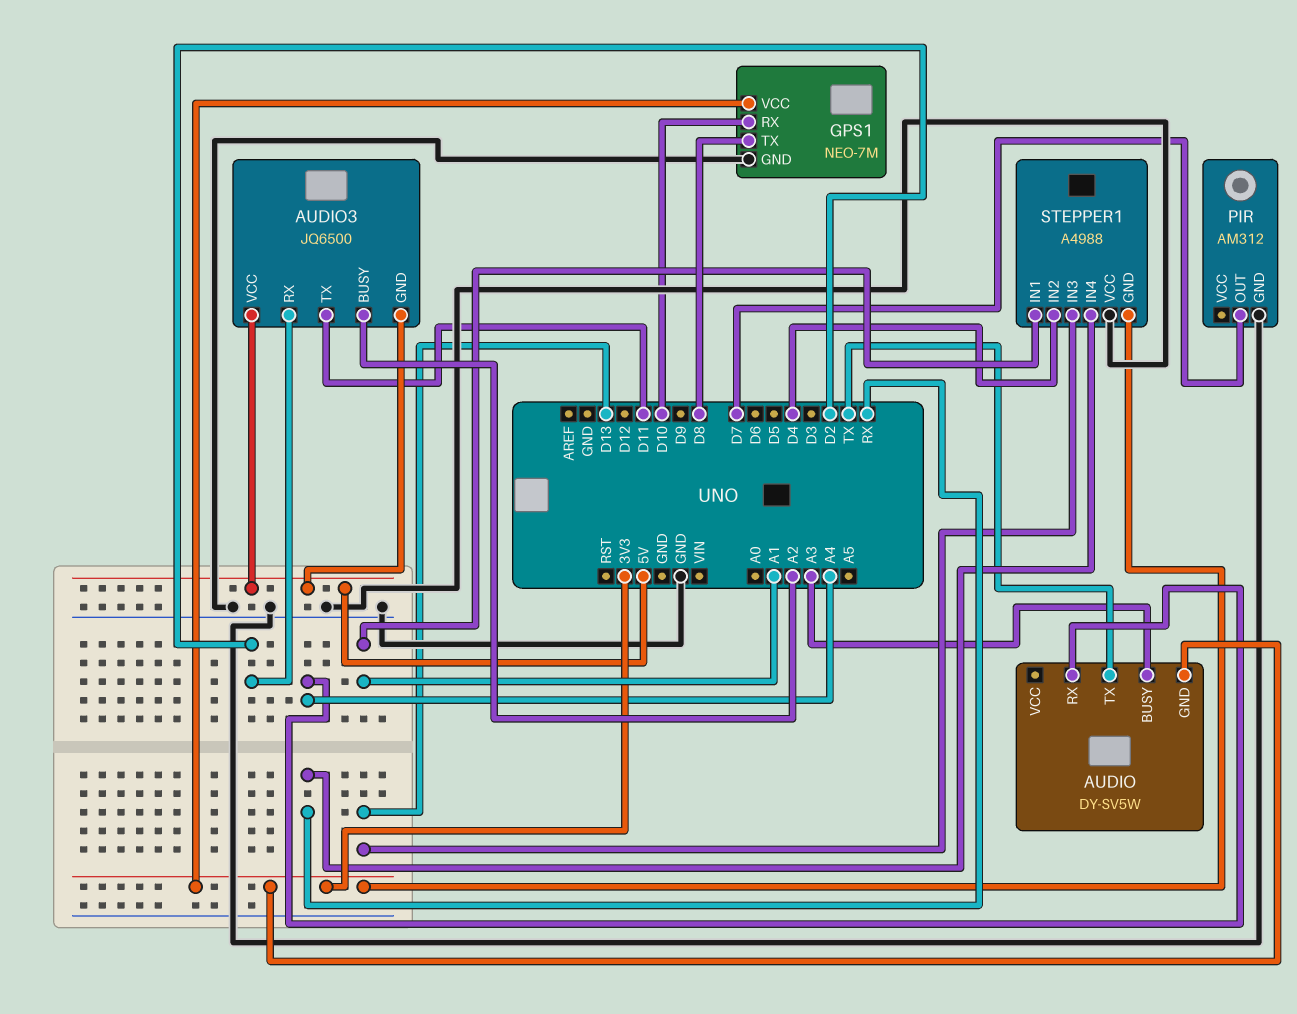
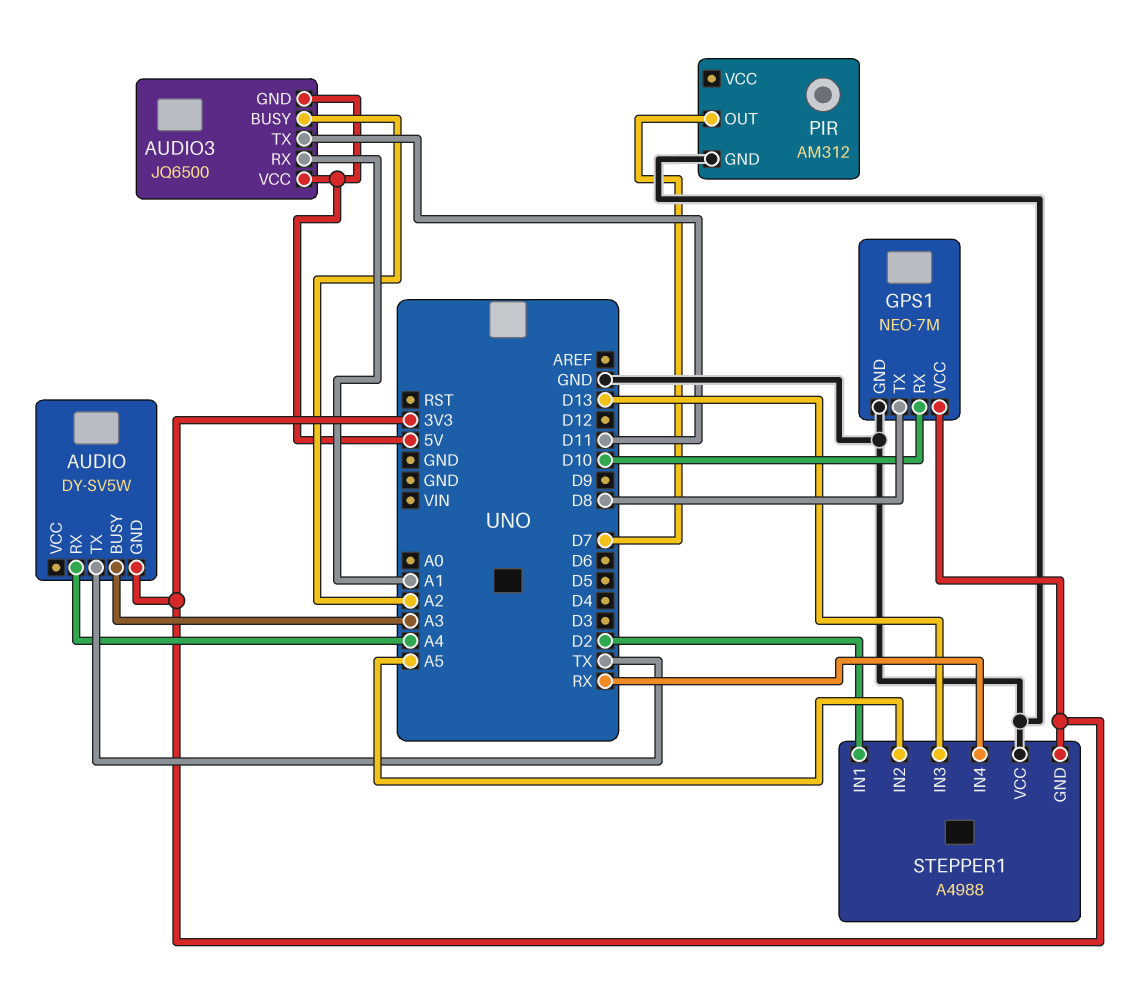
AUDIO3 pin RX: D2 -> A1
STEPPER1 pin IN1: A1 -> D2
STEPPER1 pin IN2: D4 -> A5

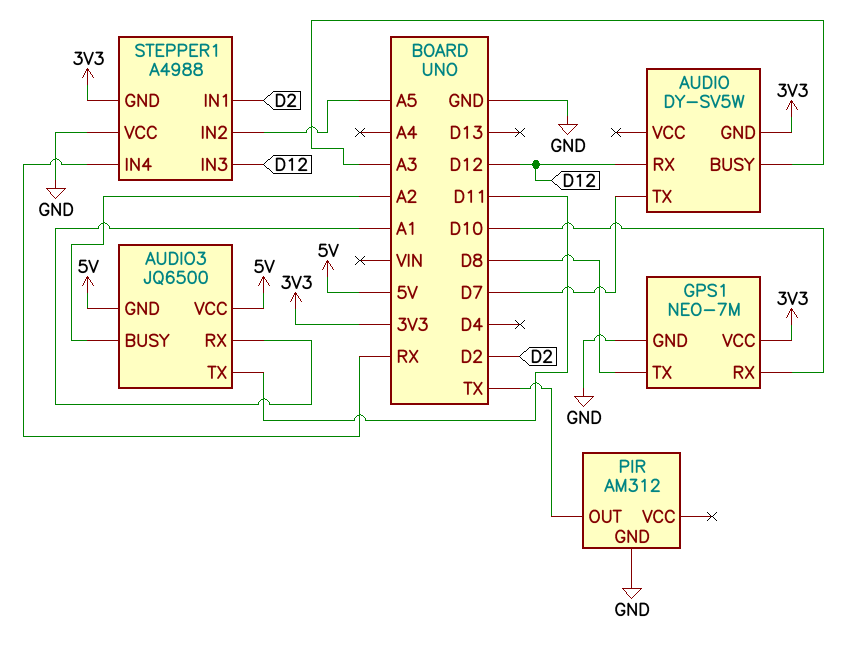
AUDIO pin RX: A4 -> D12
AUDIO pin TX: TX -> D7
PIR pin OUT: D7 -> TX
STEPPER1 pin IN3: D13 -> D12

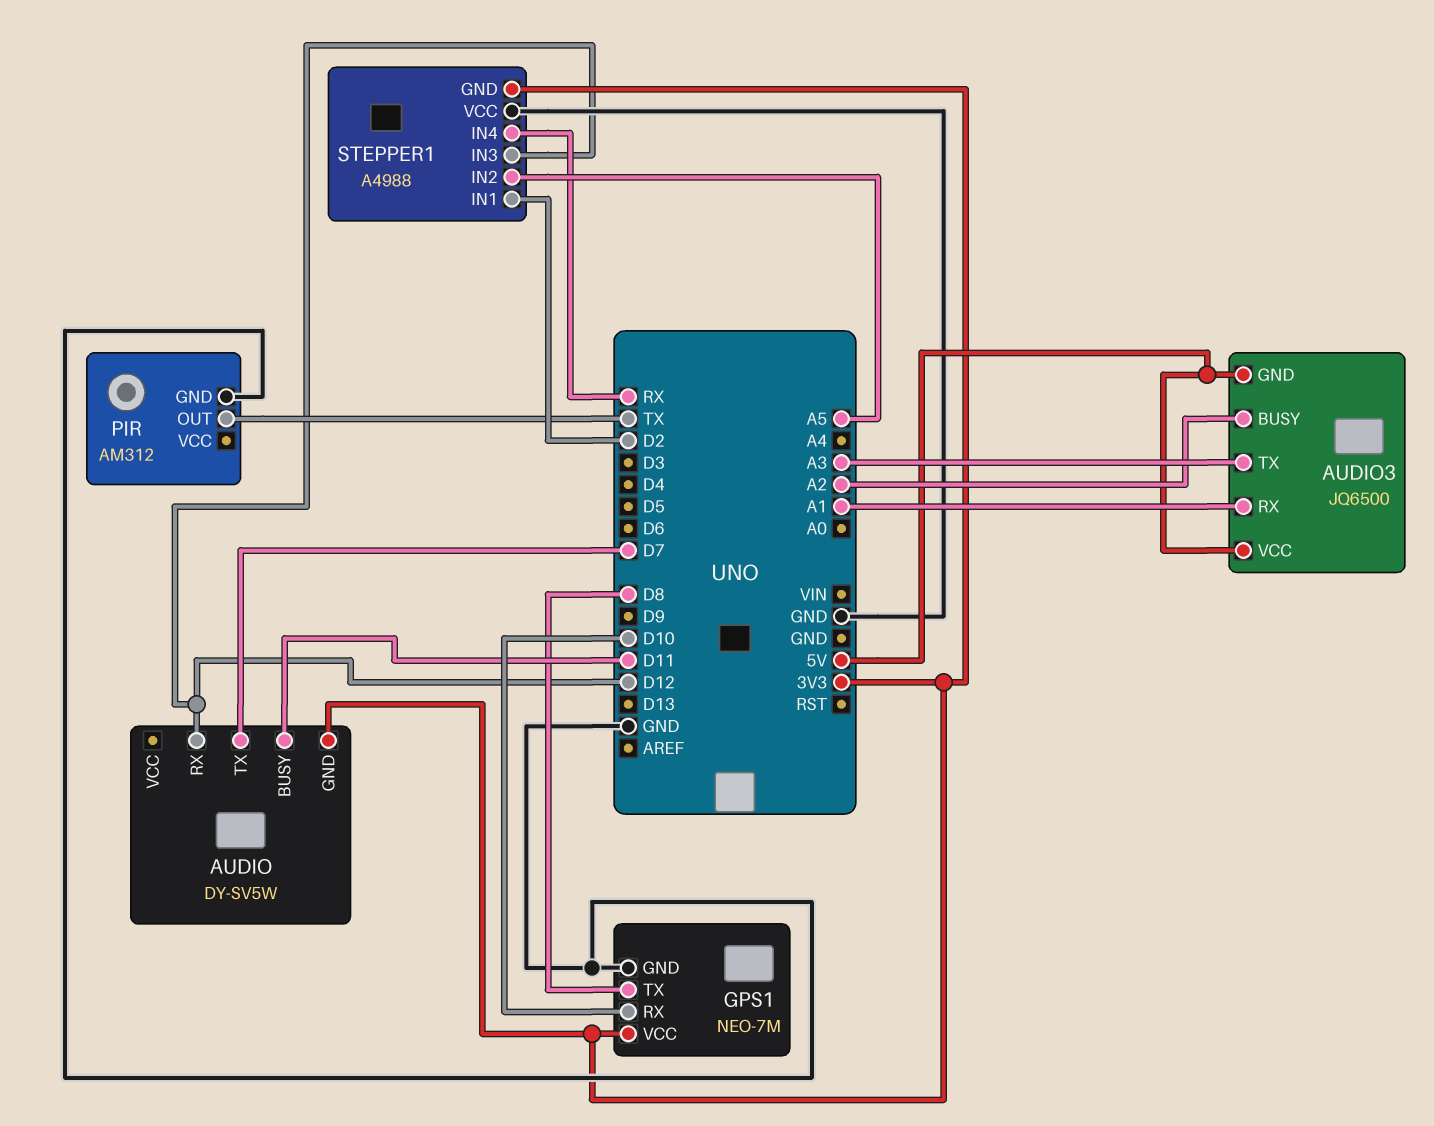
AUDIO pin BUSY: A3 -> D11
AUDIO3 pin TX: D11 -> A3

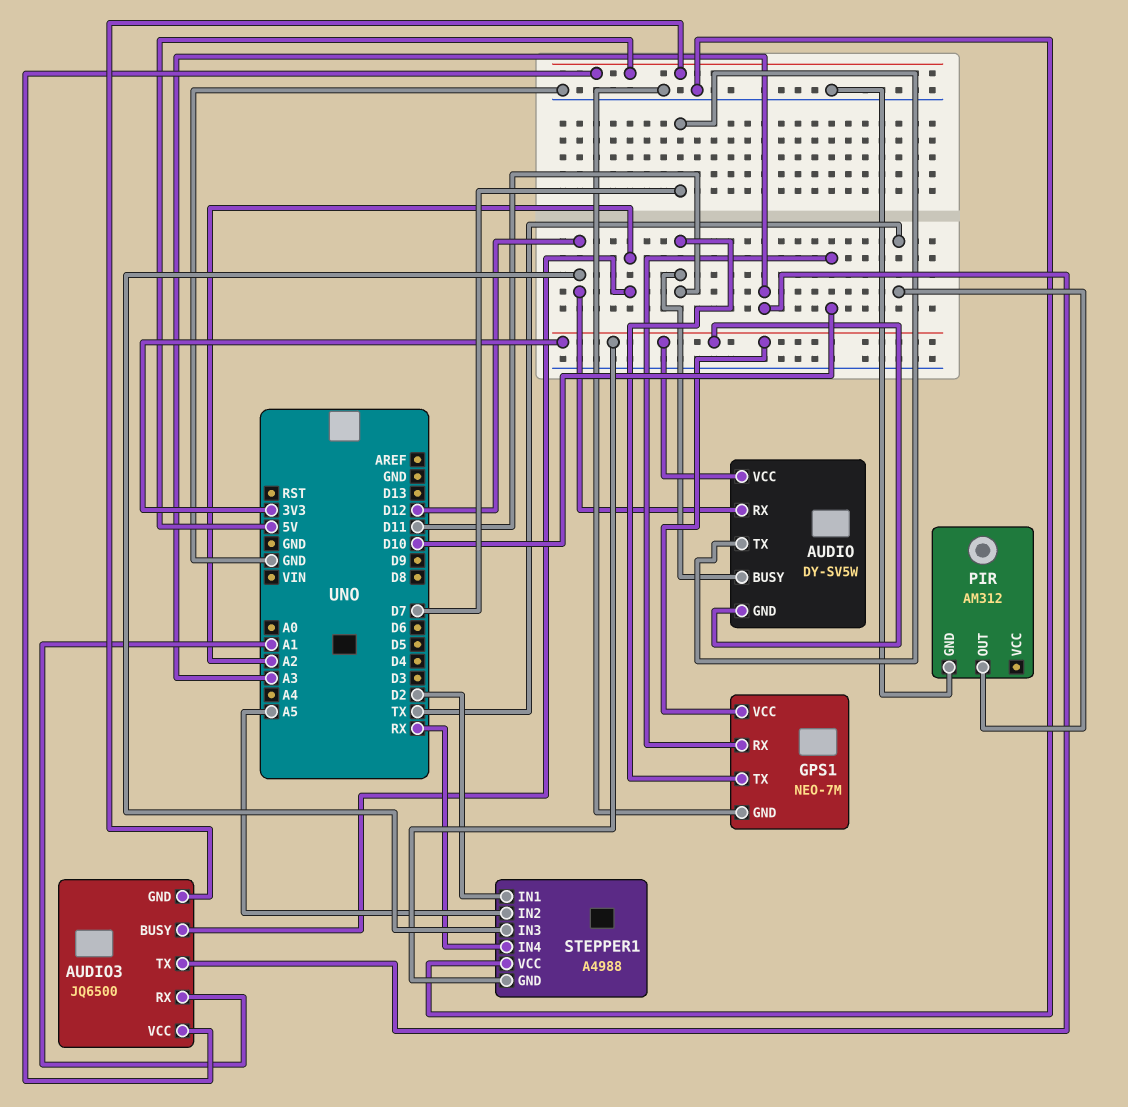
AUDIO pin VCC: none -> 3V3
GPS1 pin TX: D8 -> D11

